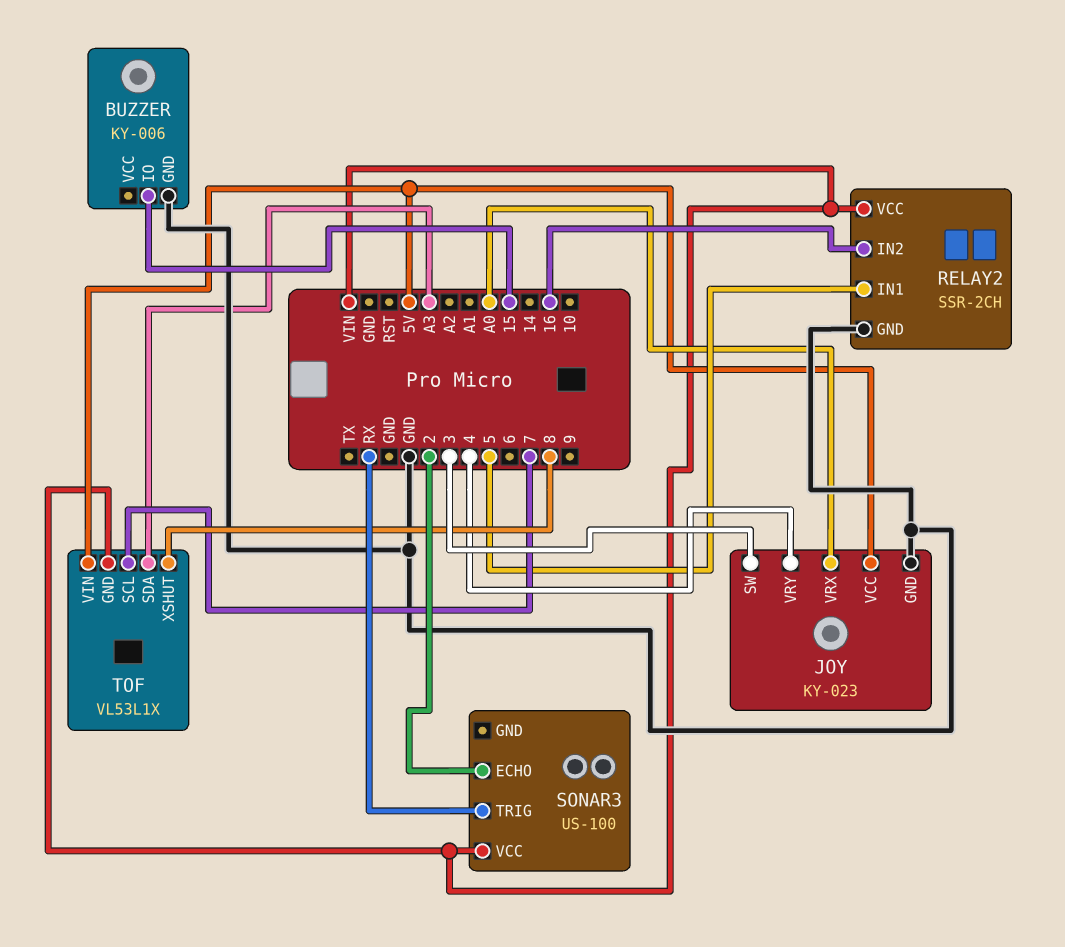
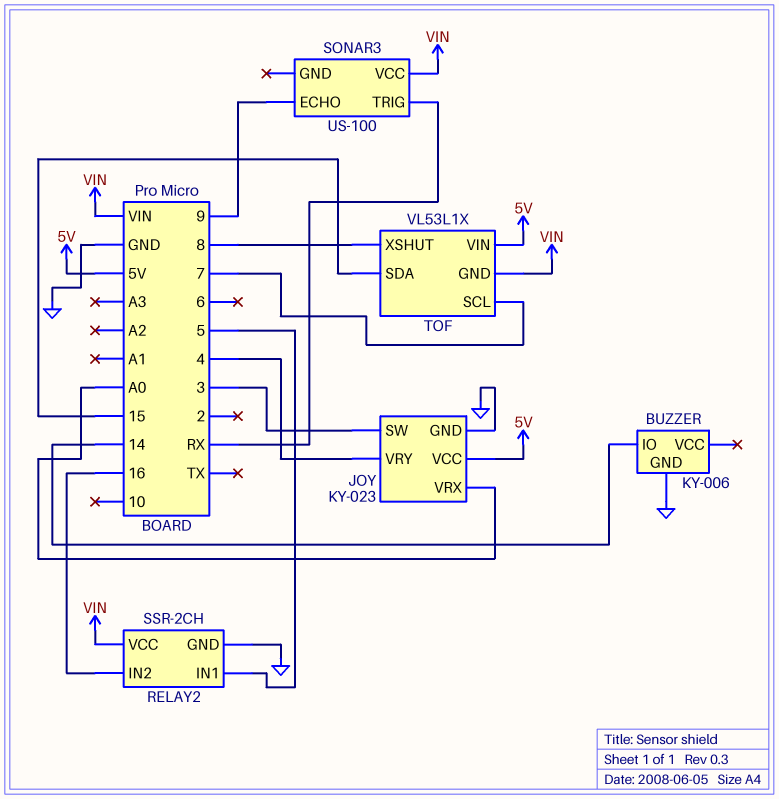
BUZZER pin IO: 15 -> 14
SONAR3 pin ECHO: 2 -> 9
TOF pin SDA: A3 -> 15

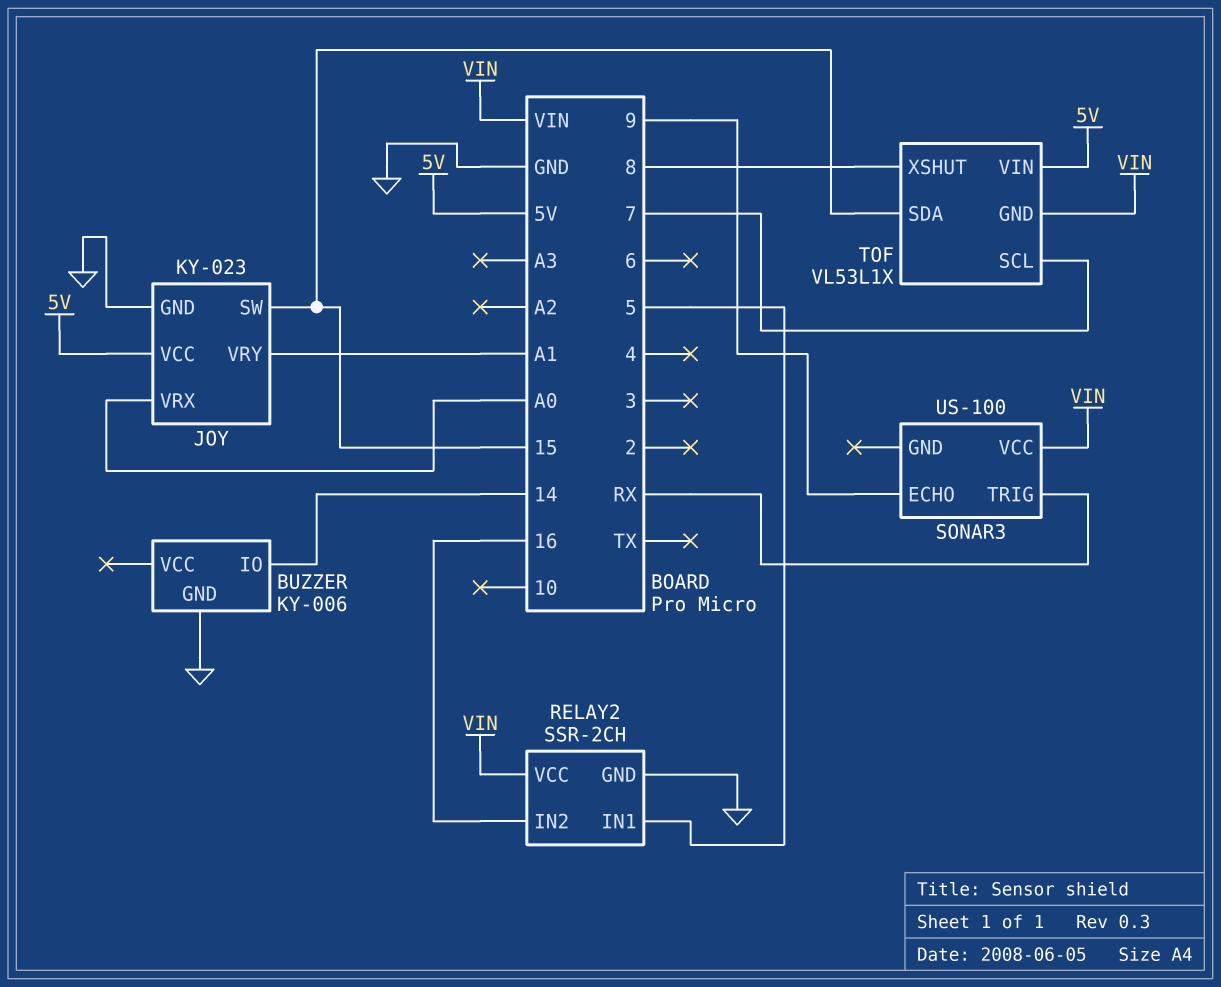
JOY pin SW: 3 -> 15
JOY pin VRY: 4 -> A1

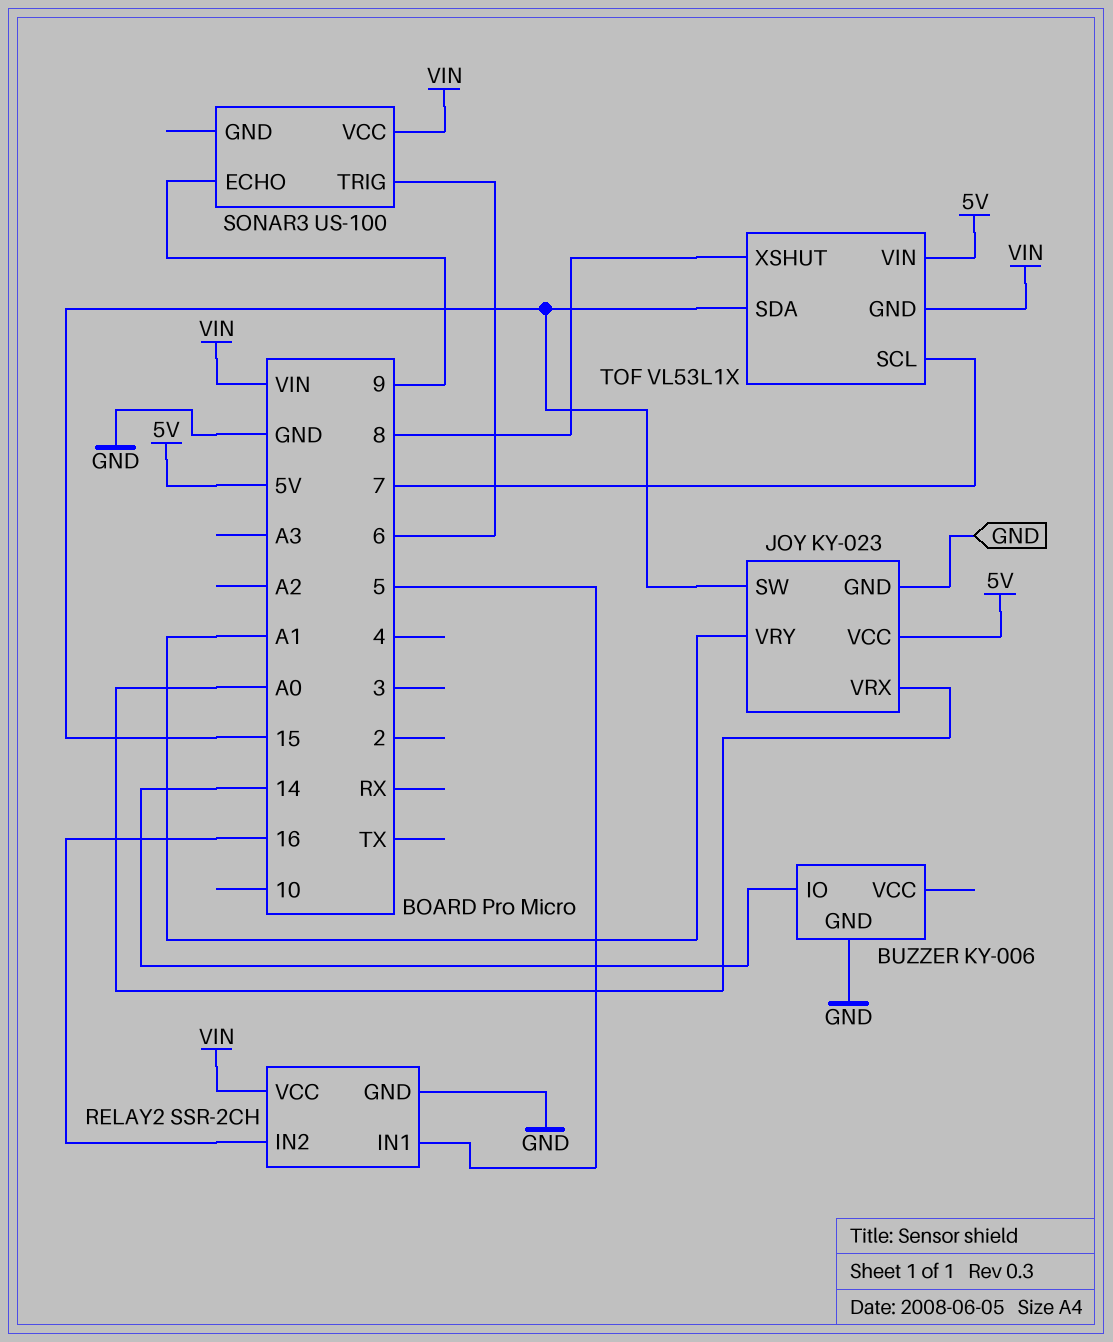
SONAR3 pin TRIG: RX -> 6

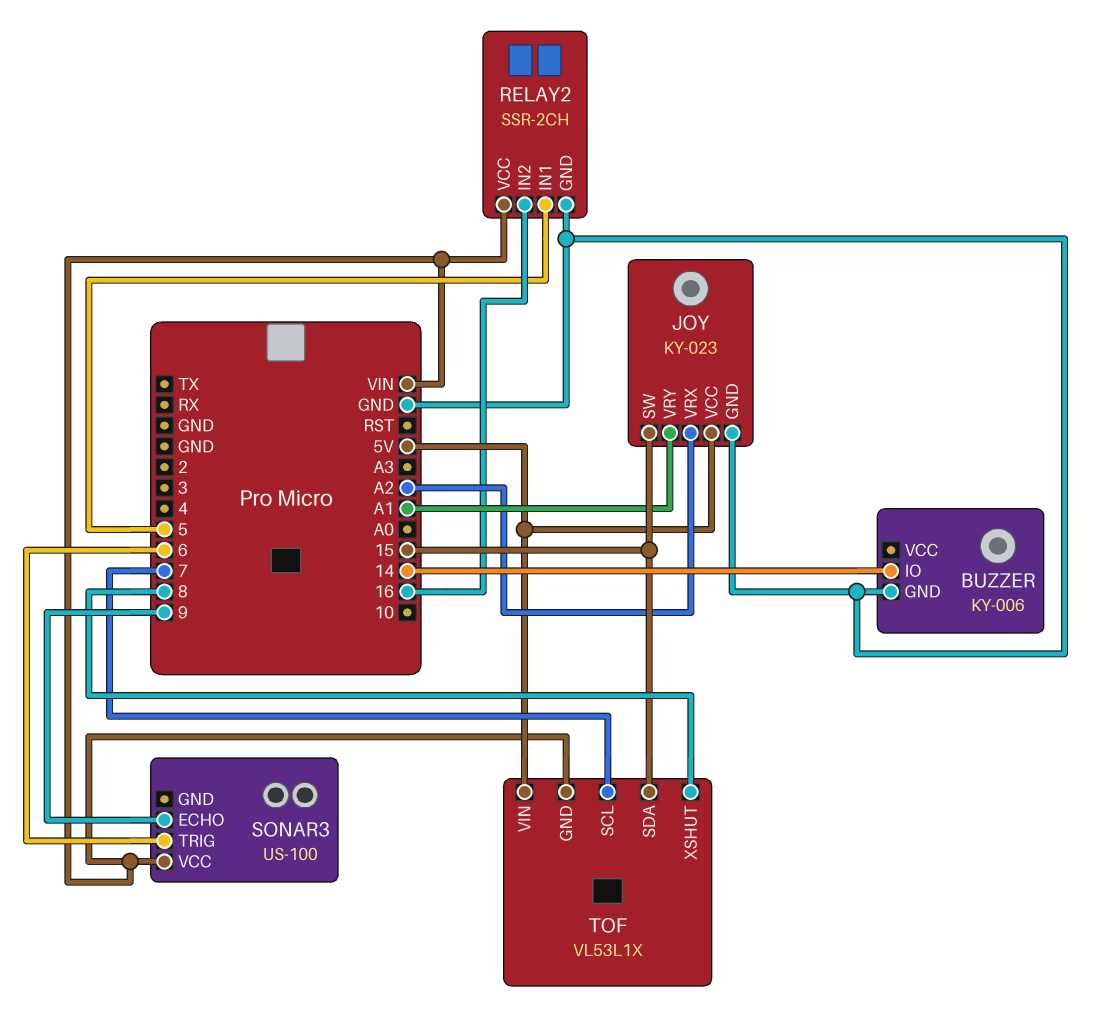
JOY pin VRX: A0 -> A2

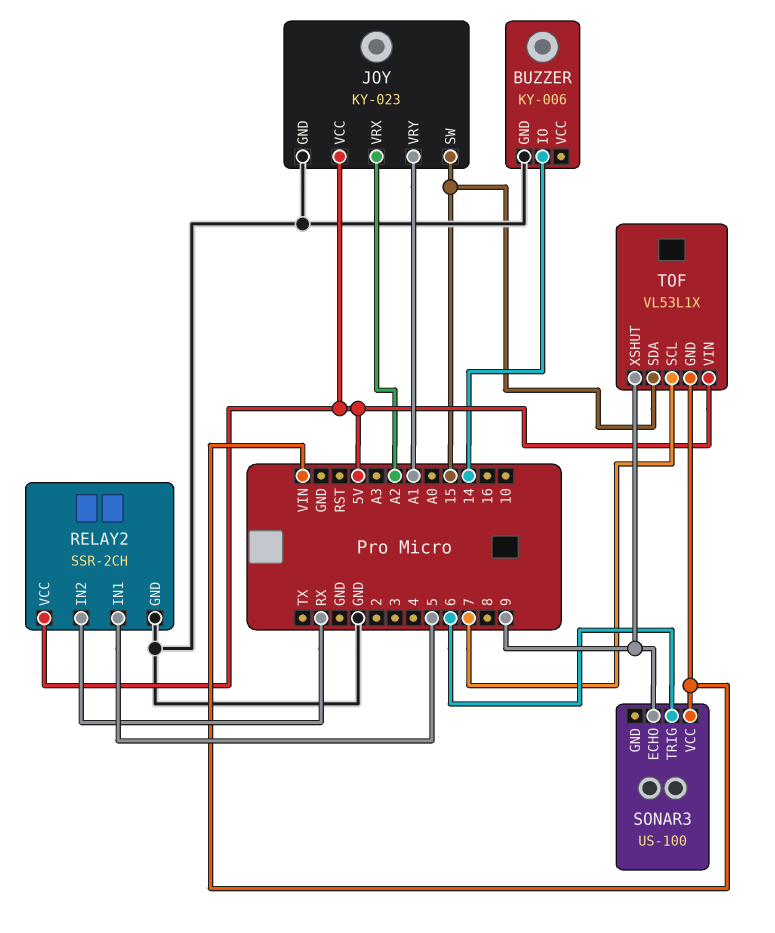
RELAY2 pin IN2: 16 -> RX
RELAY2 pin VCC: VIN -> 5V
TOF pin XSHUT: 8 -> 9

